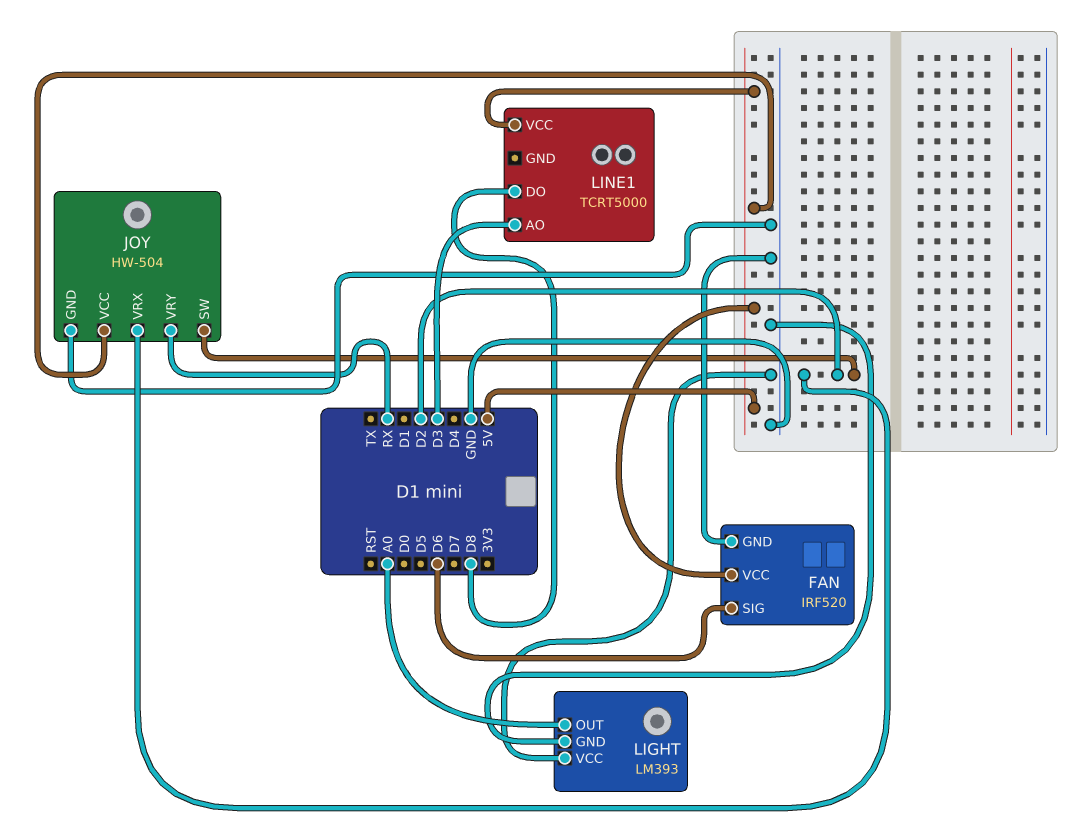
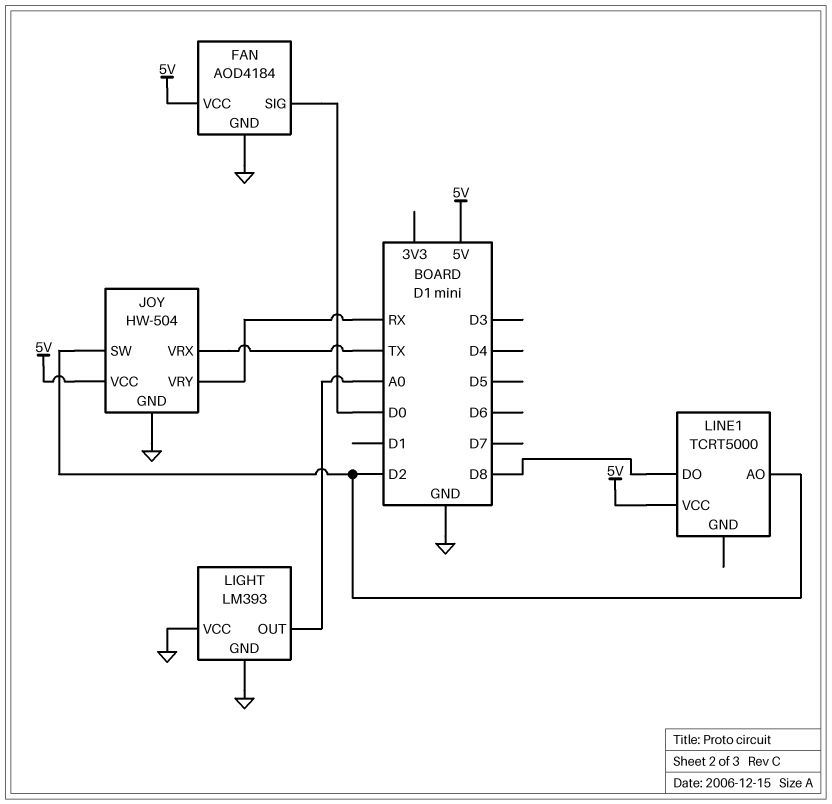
FAN: IRF520 -> AOD4184
FAN pin SIG: D6 -> D0
JOY pin VRX: D2 -> TX
LINE1 pin AO: D3 -> D2

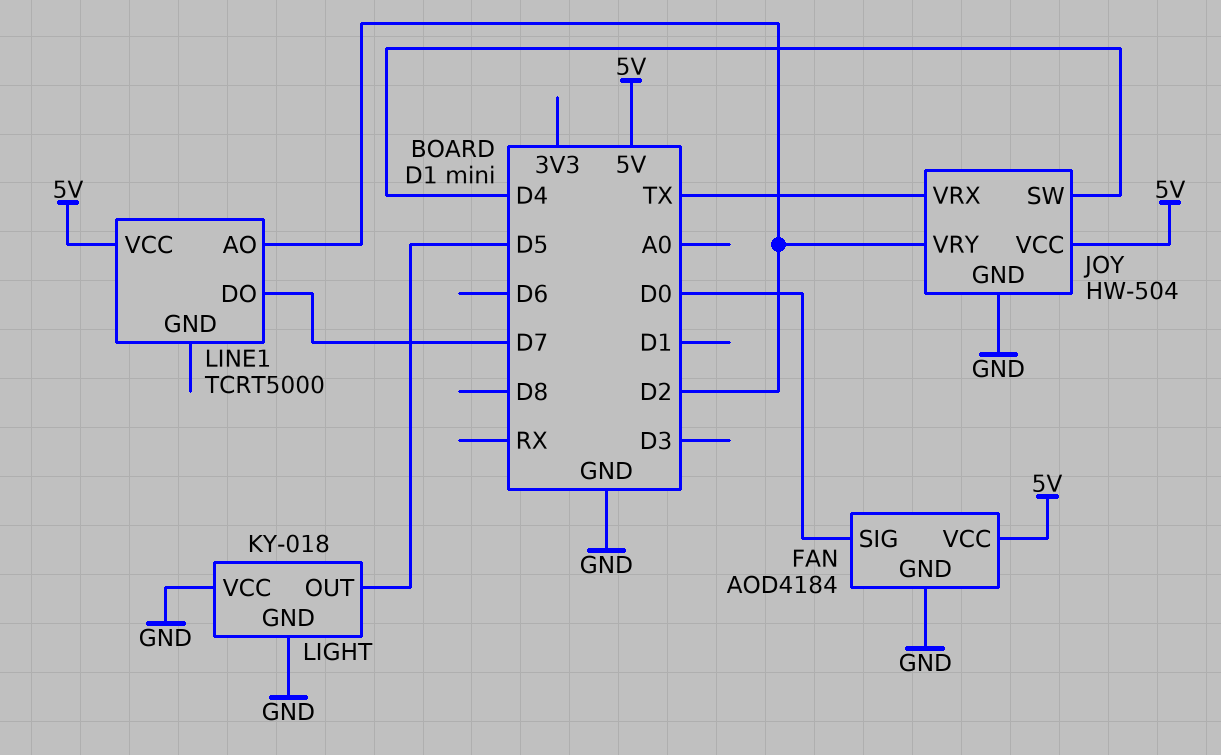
JOY pin SW: D2 -> D4
JOY pin VRY: RX -> D2
LIGHT: LM393 -> KY-018
LIGHT pin OUT: A0 -> D5
LINE1 pin DO: D8 -> D7

